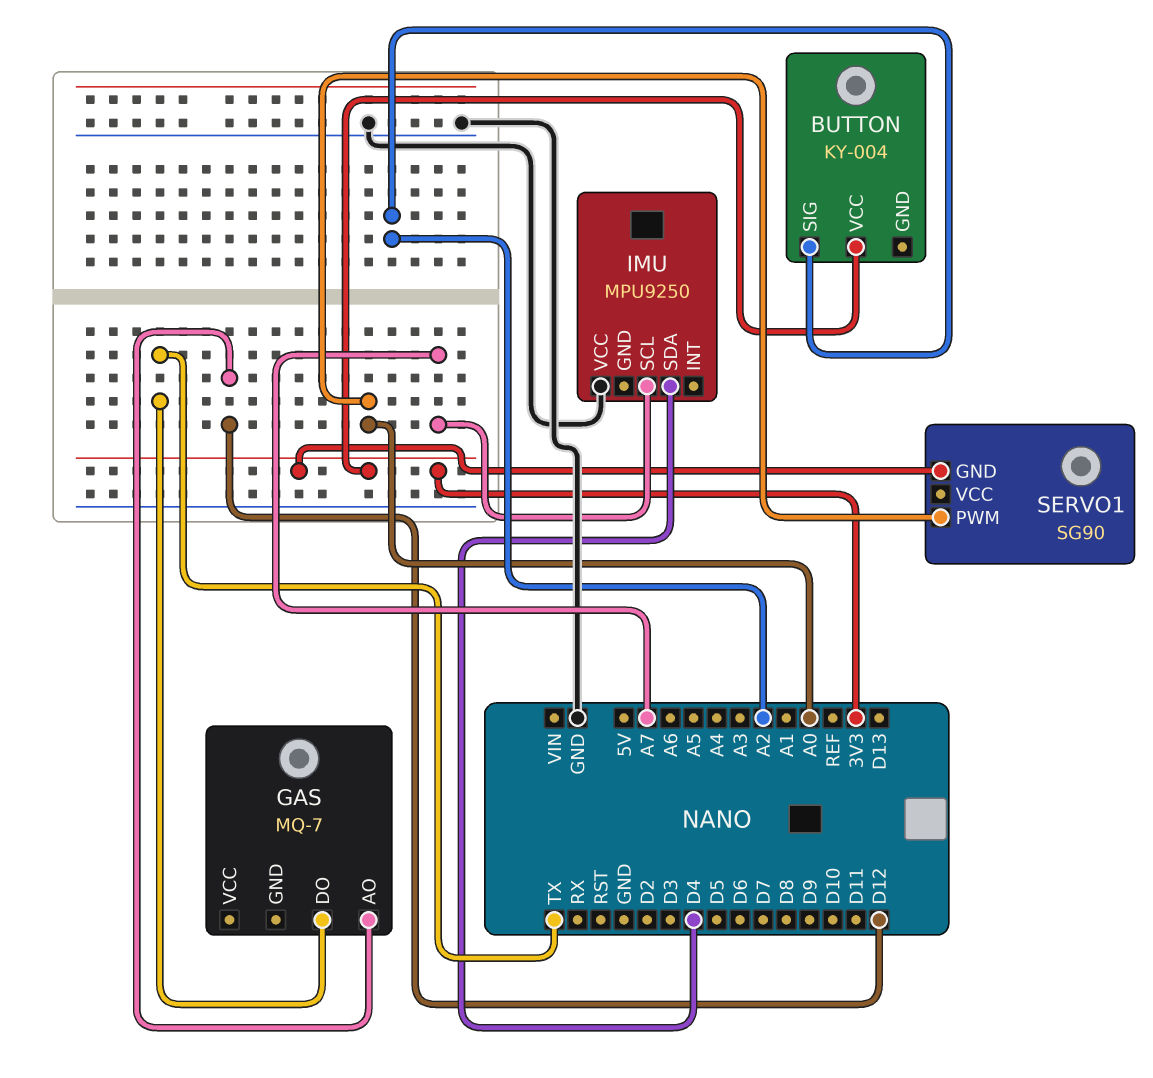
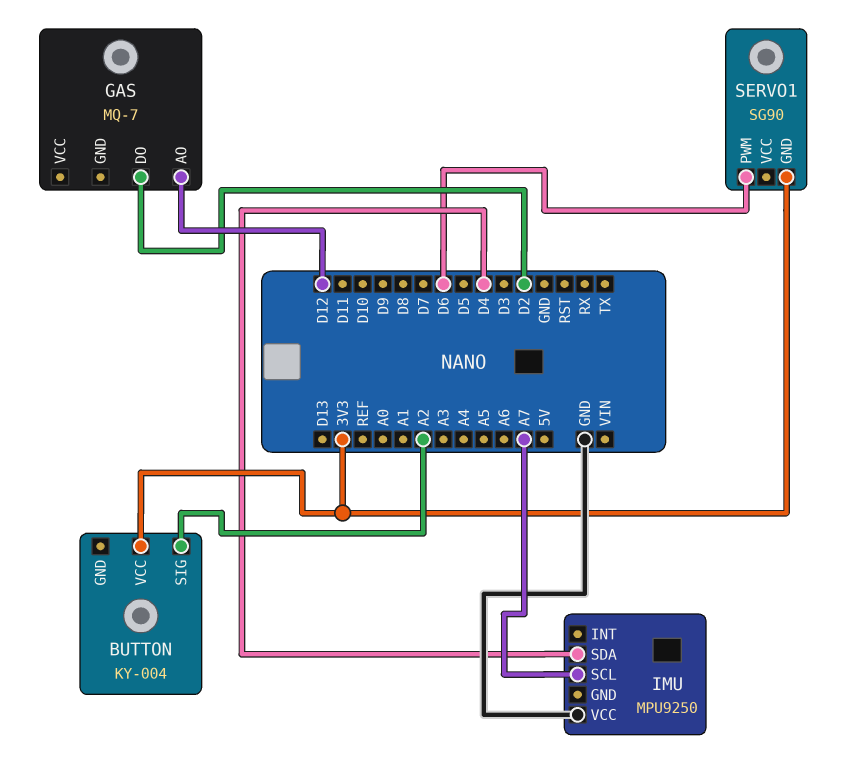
GAS pin DO: TX -> D2
SERVO1 pin PWM: A0 -> D6

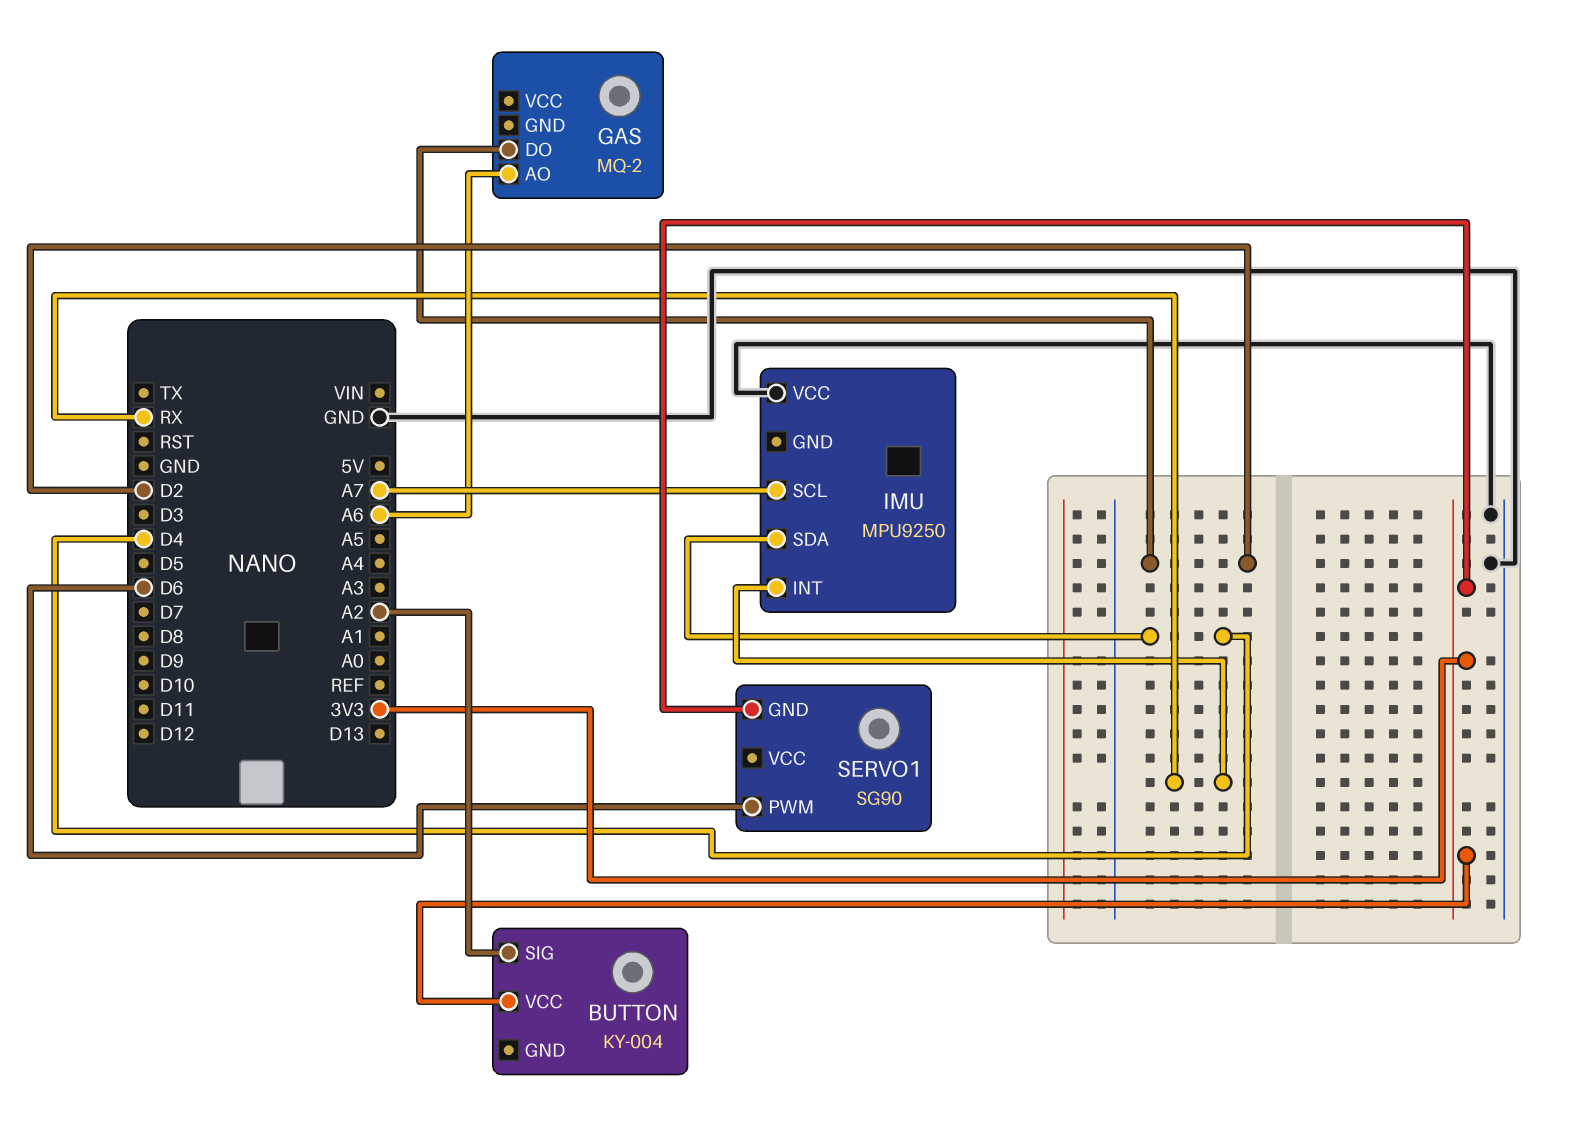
GAS: MQ-7 -> MQ-2
GAS pin AO: D12 -> A6
IMU pin INT: none -> RX

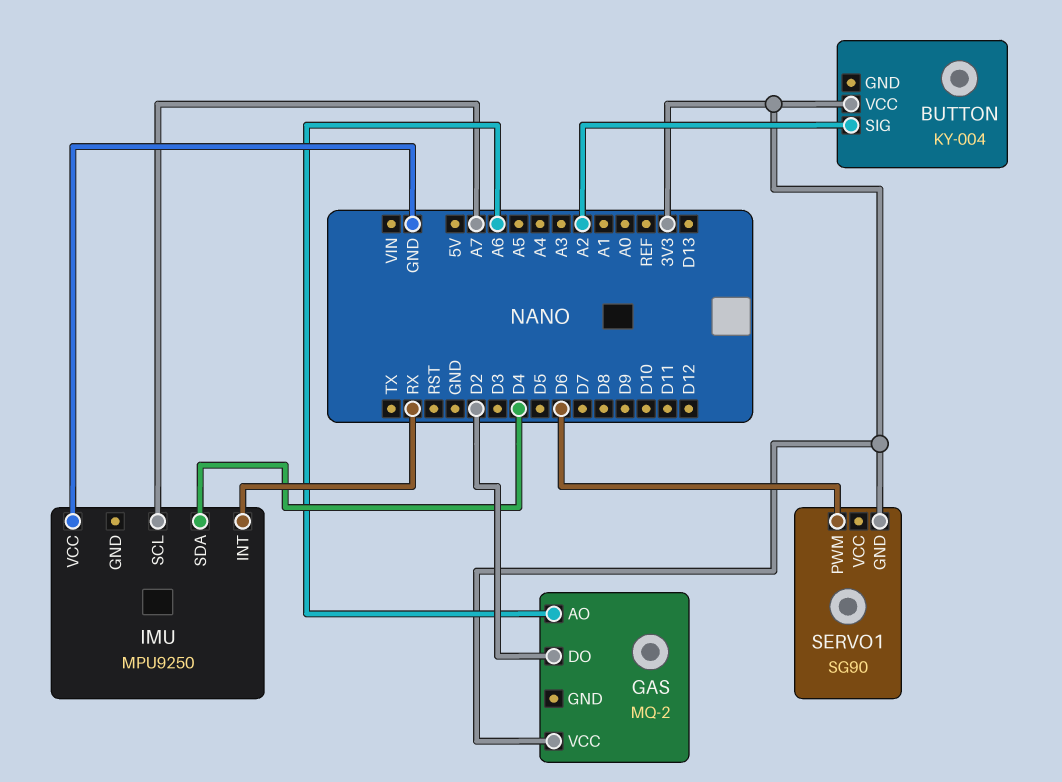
GAS pin VCC: none -> 3V3

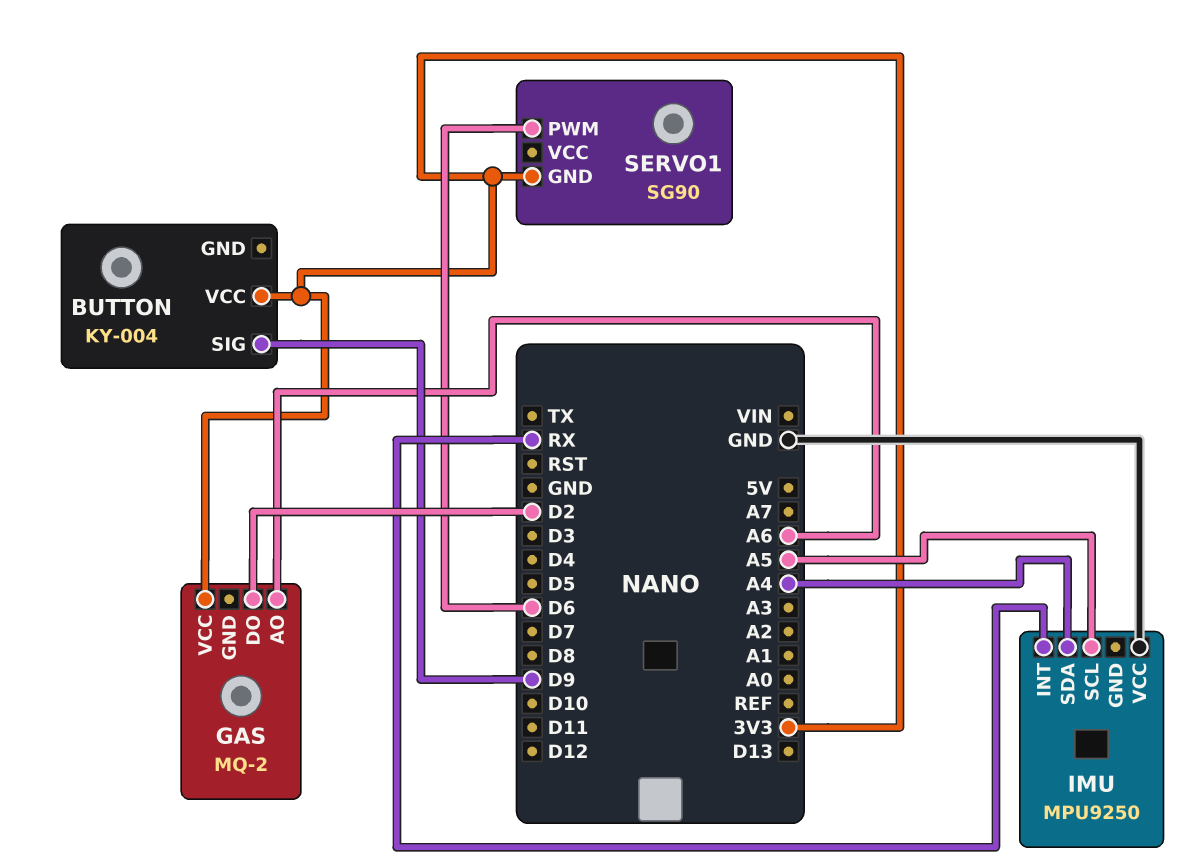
BUTTON pin SIG: A2 -> D9
IMU pin SCL: A7 -> A5
IMU pin SDA: D4 -> A4

